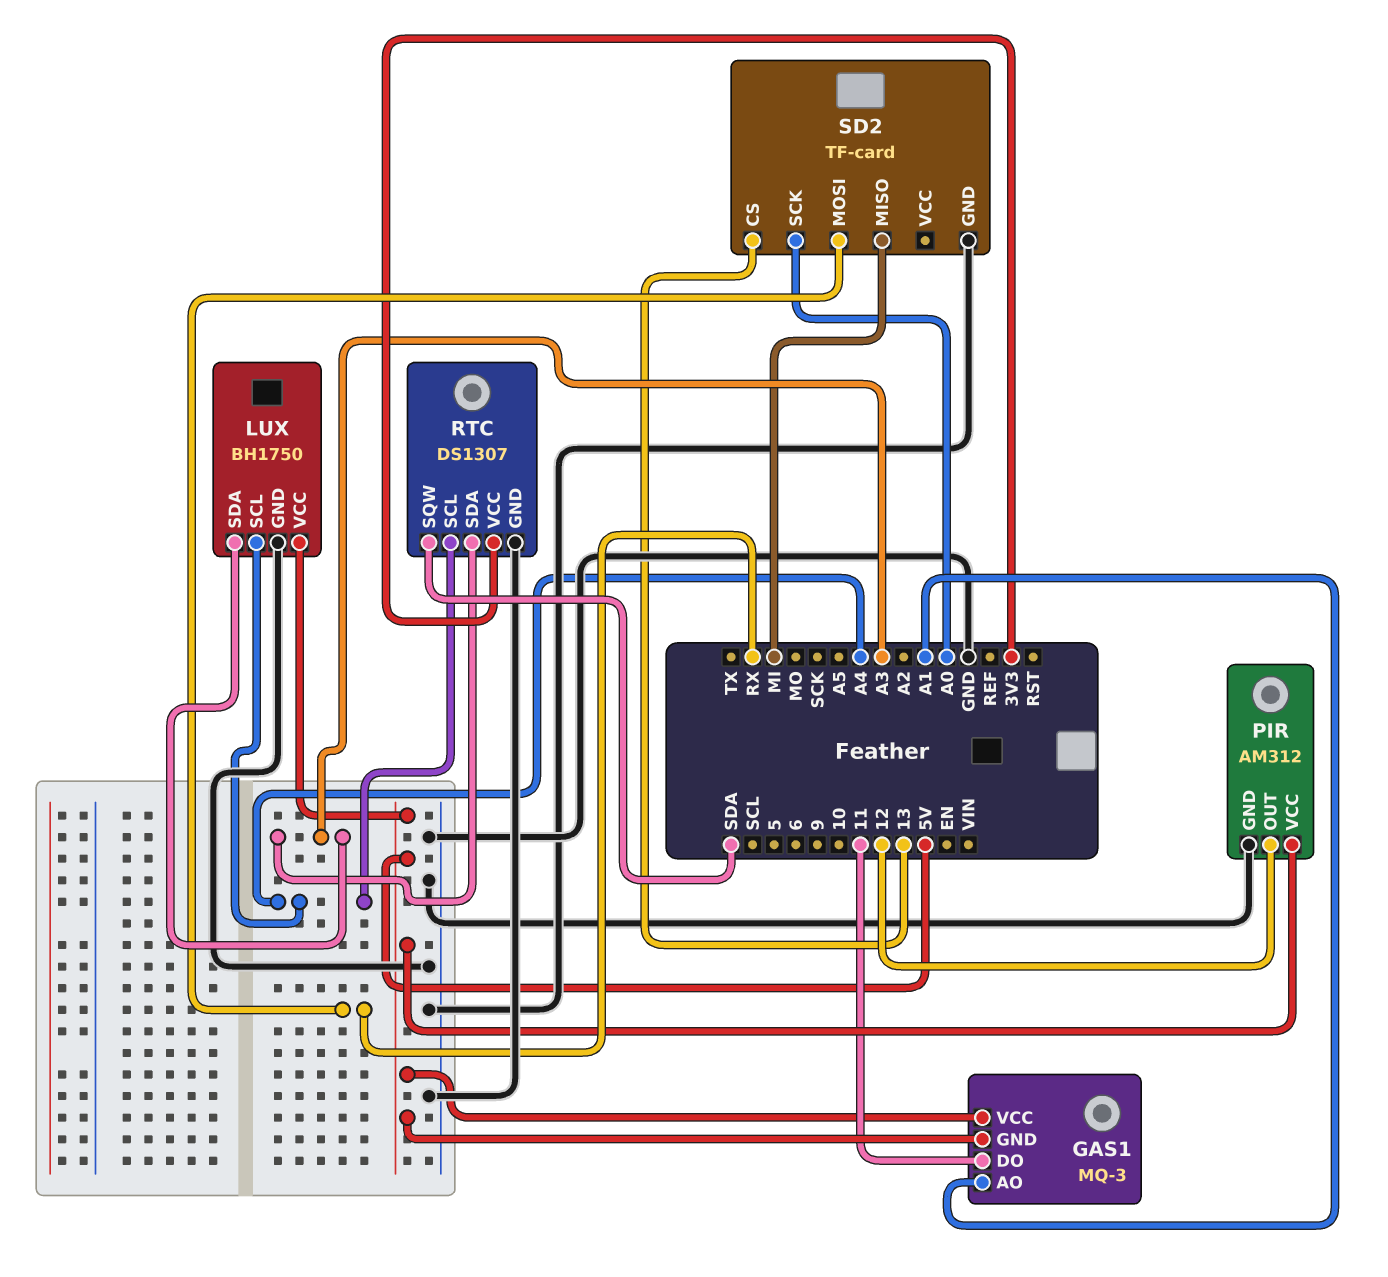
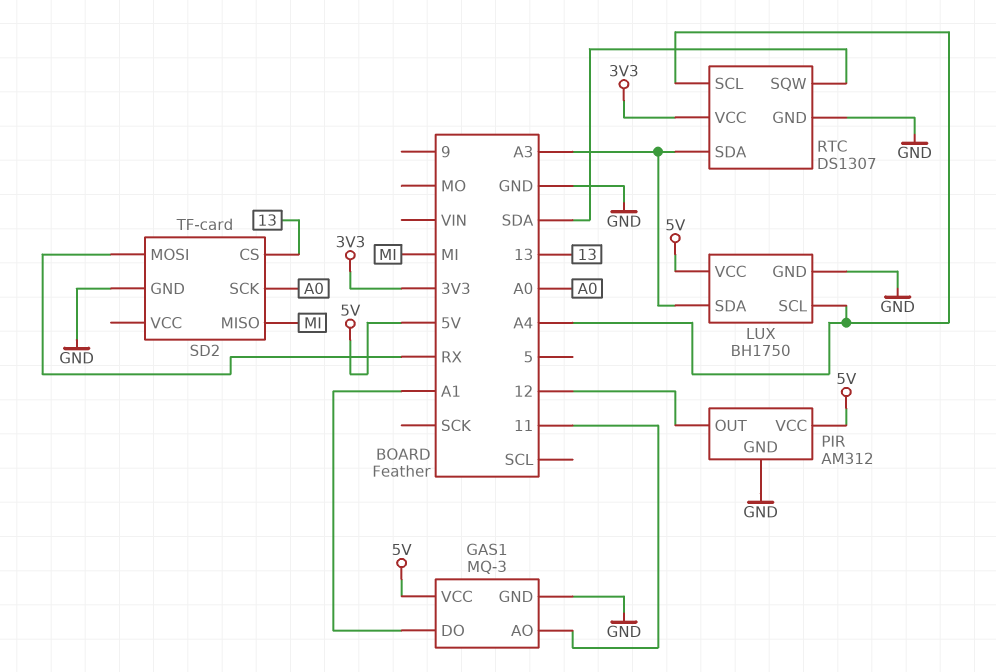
GAS1 pin AO: A1 -> 11
GAS1 pin DO: 11 -> A1
GAS1 pin GND: 5V -> GND

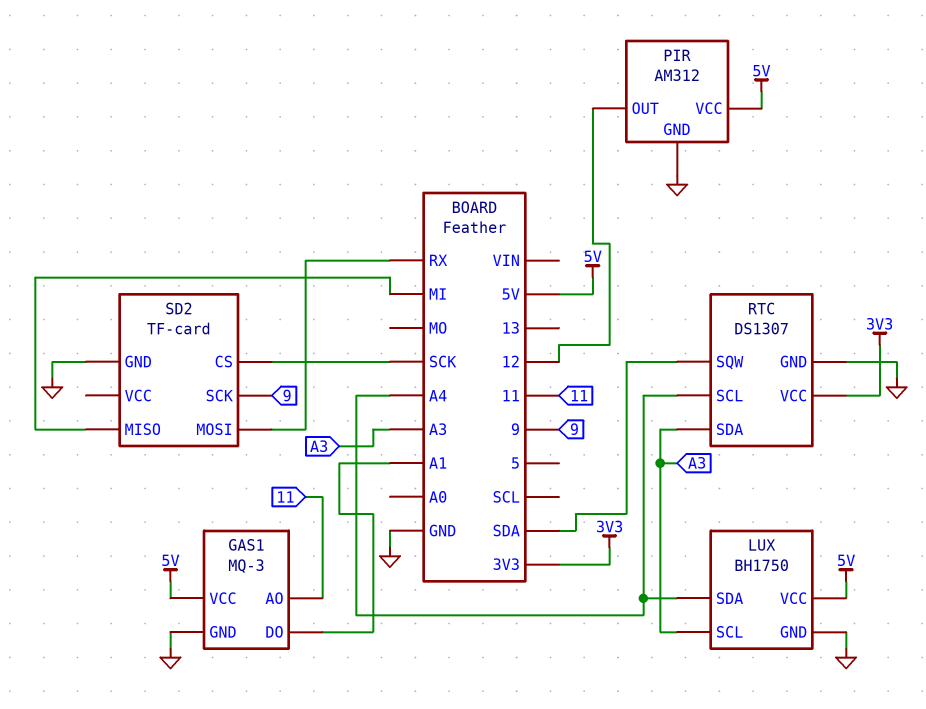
LUX pin SCL: A4 -> A3
LUX pin SDA: A3 -> A4
SD2 pin CS: 13 -> SCK
SD2 pin SCK: A0 -> 9

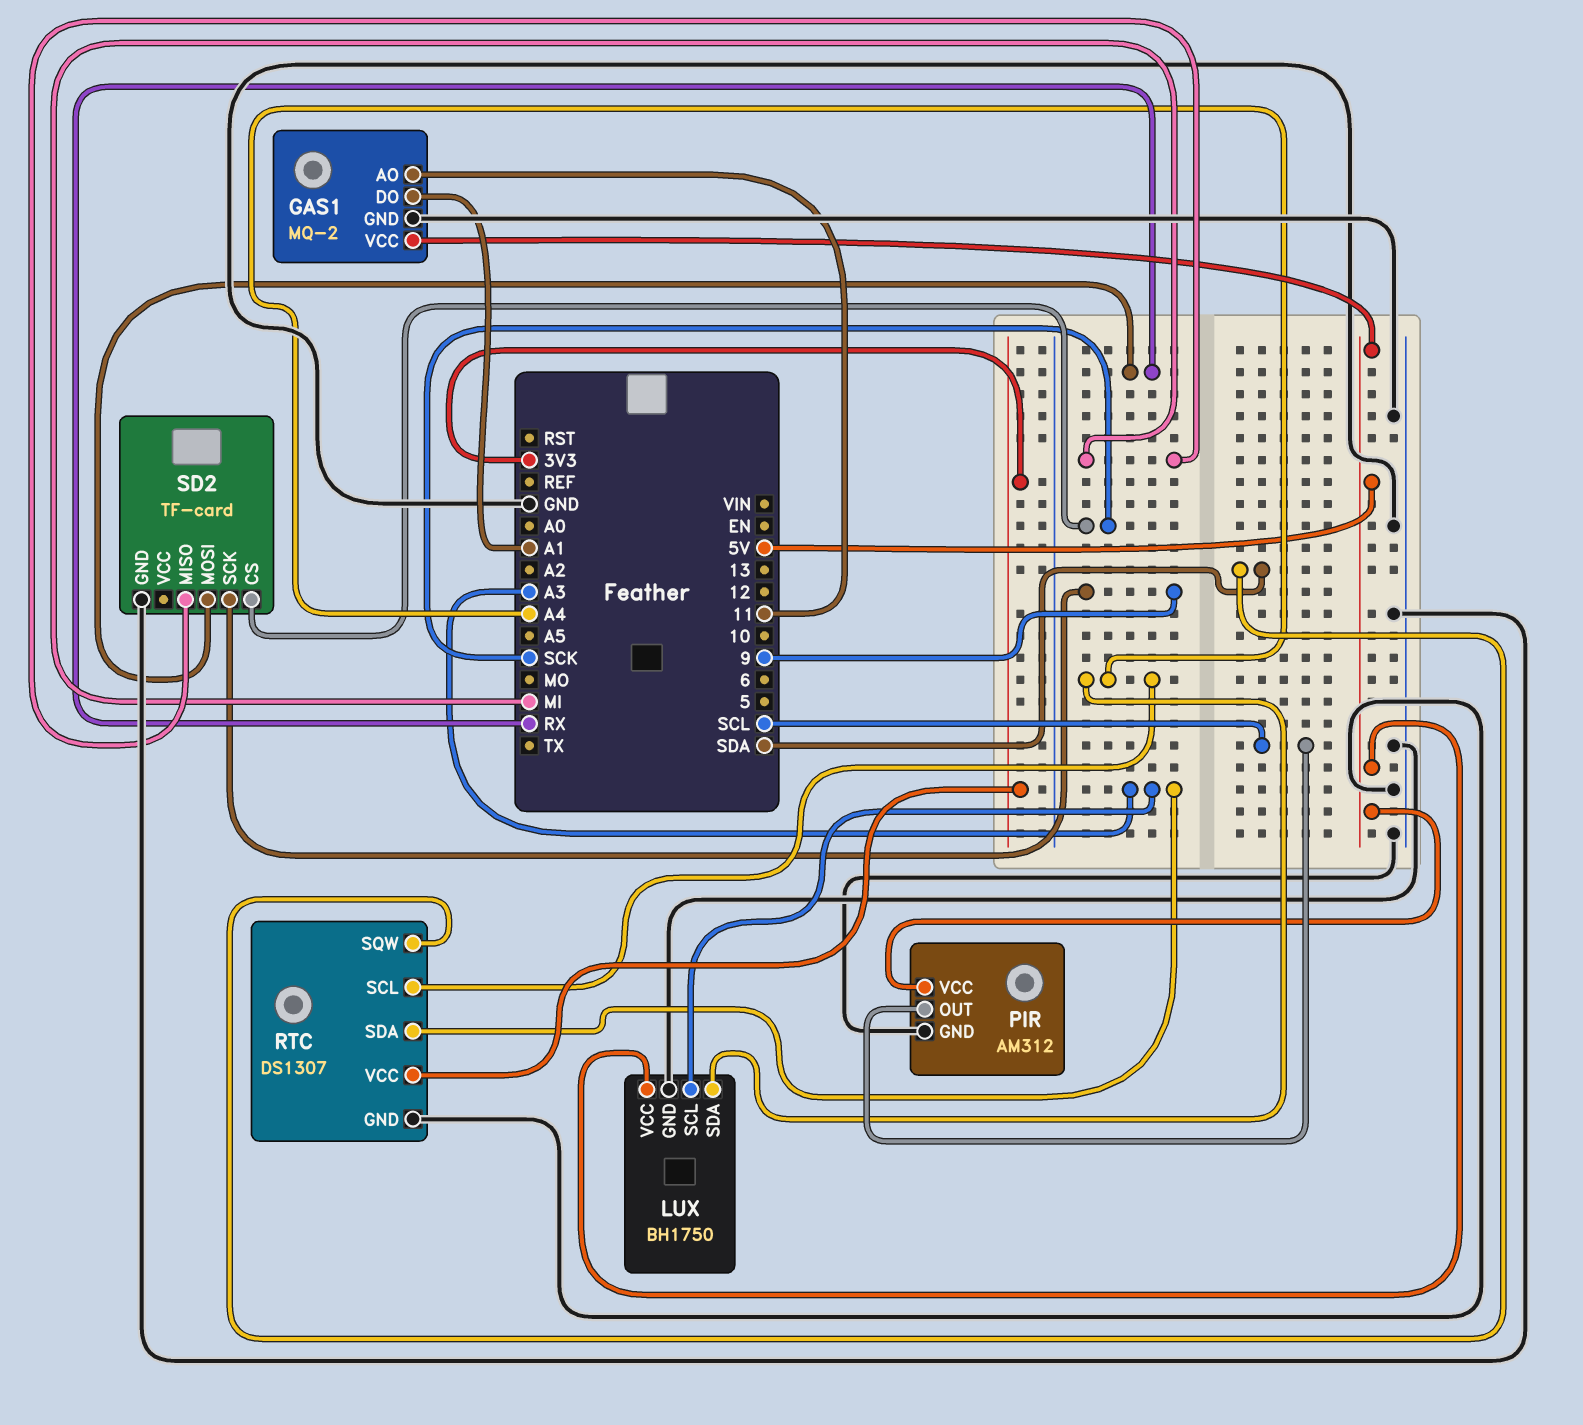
GAS1: MQ-3 -> MQ-2
PIR pin OUT: 12 -> SCL

